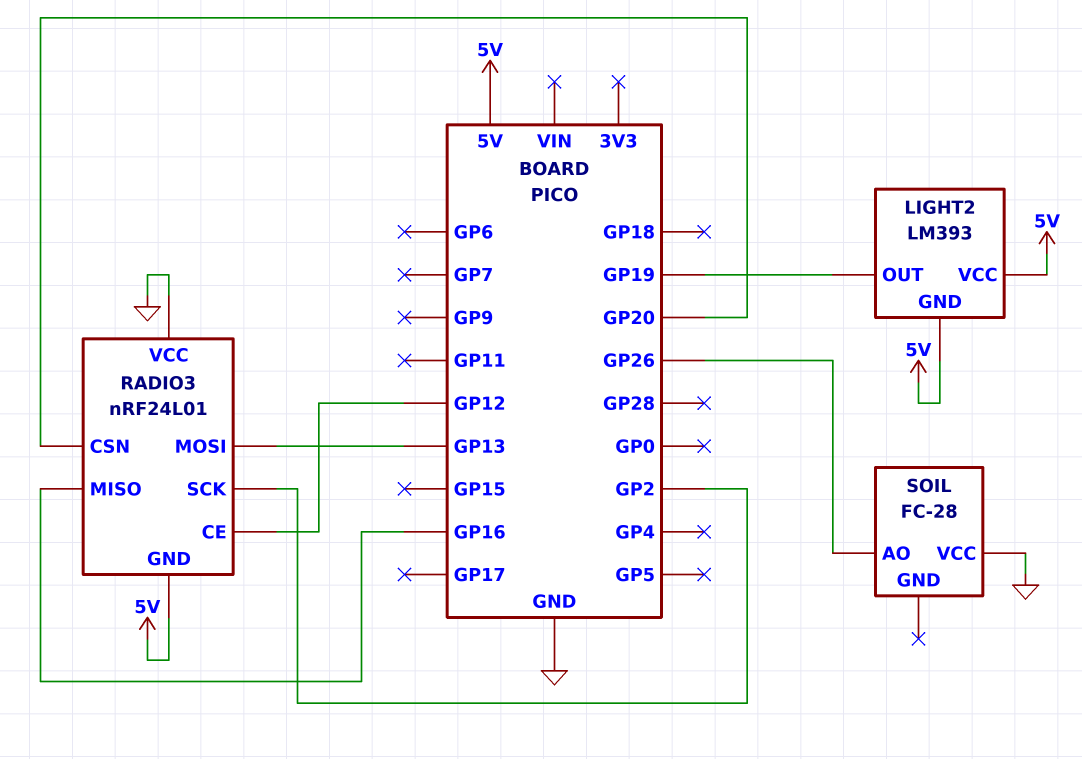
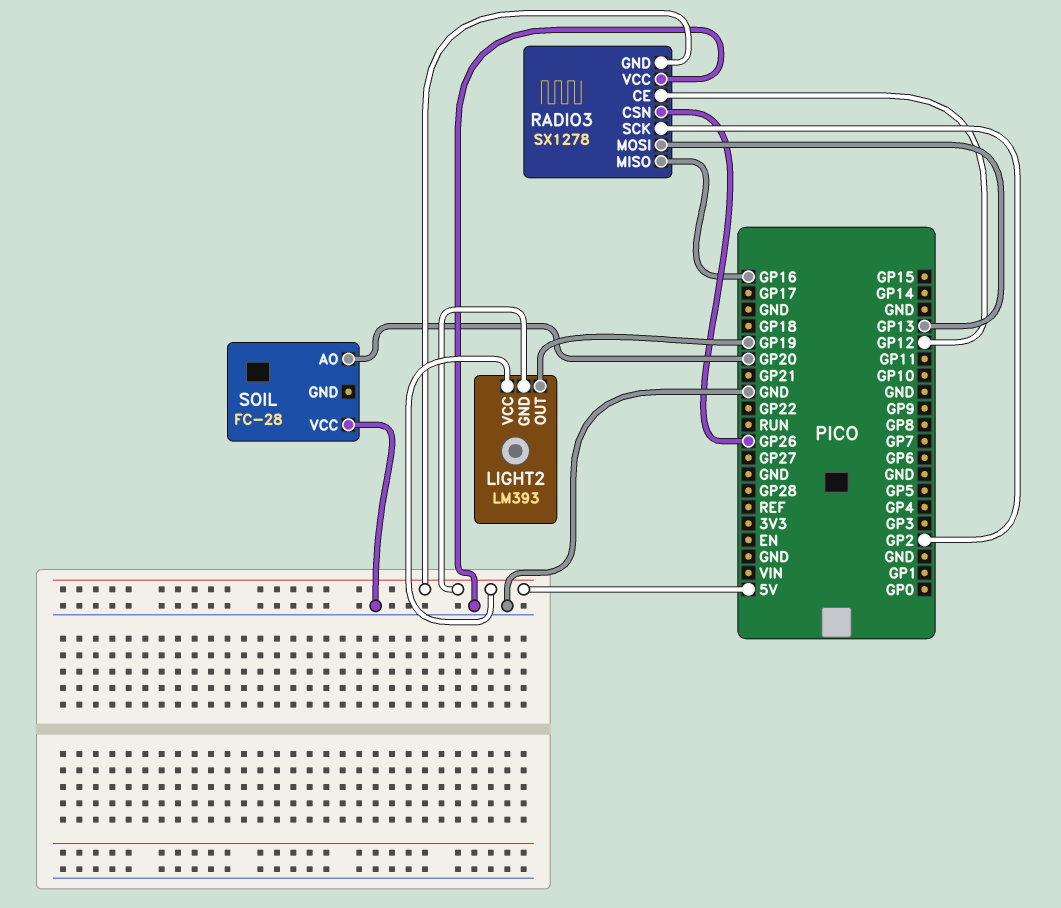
RADIO3: nRF24L01 -> SX1278
RADIO3 pin CSN: GP20 -> GP26
SOIL pin AO: GP26 -> GP20

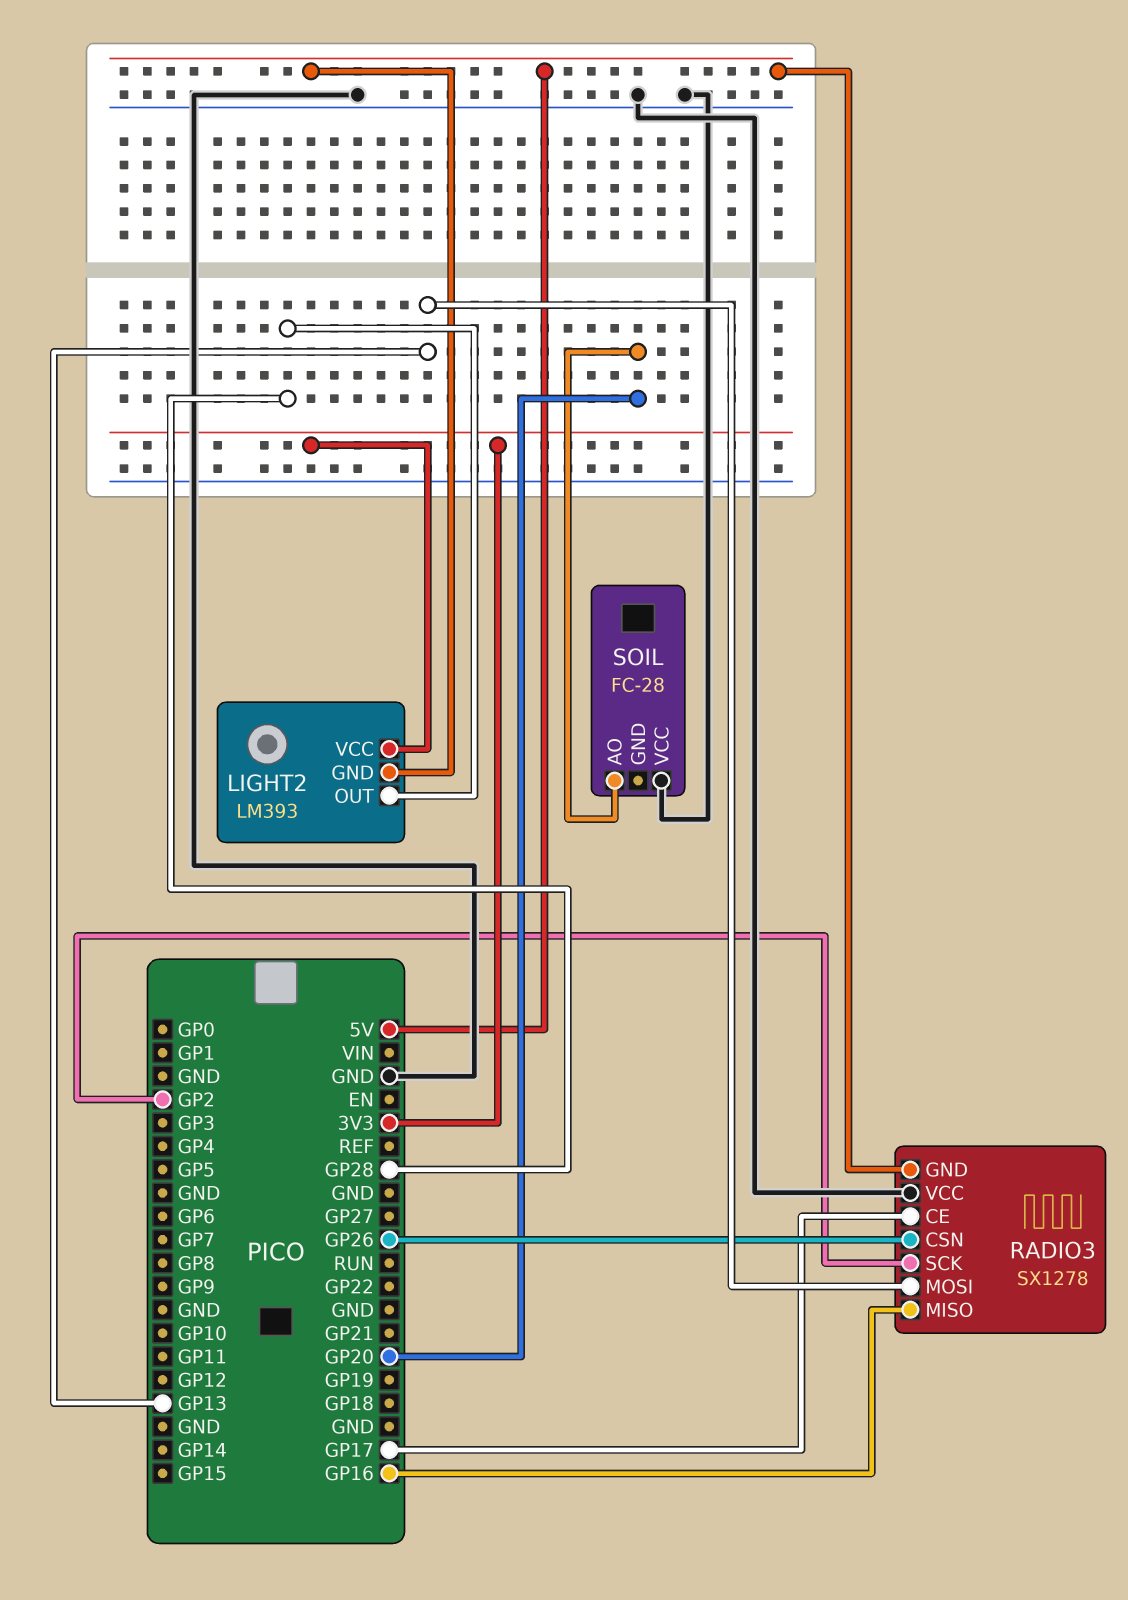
LIGHT2 pin OUT: GP19 -> GP28
LIGHT2 pin VCC: 5V -> 3V3
RADIO3 pin CE: GP12 -> GP17

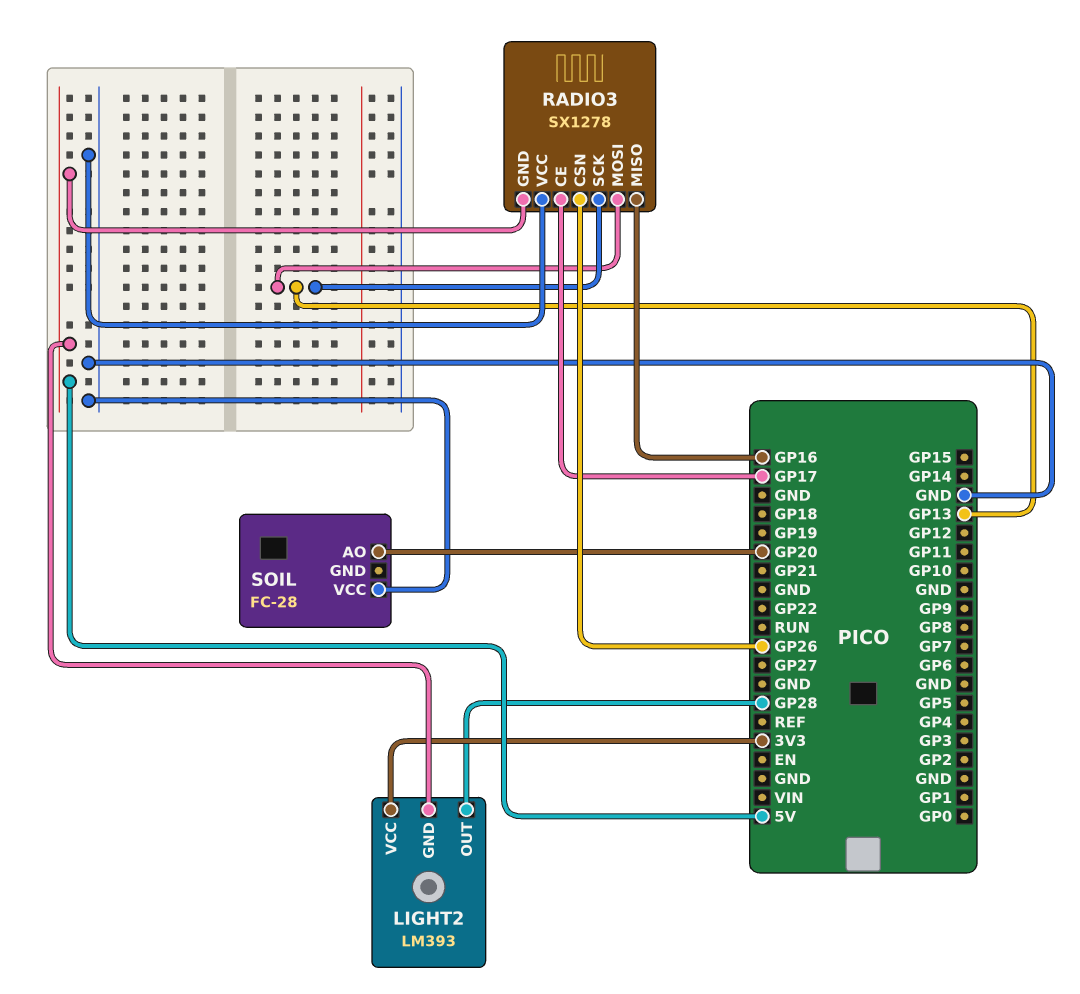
RADIO3 pin SCK: GP2 -> GP13

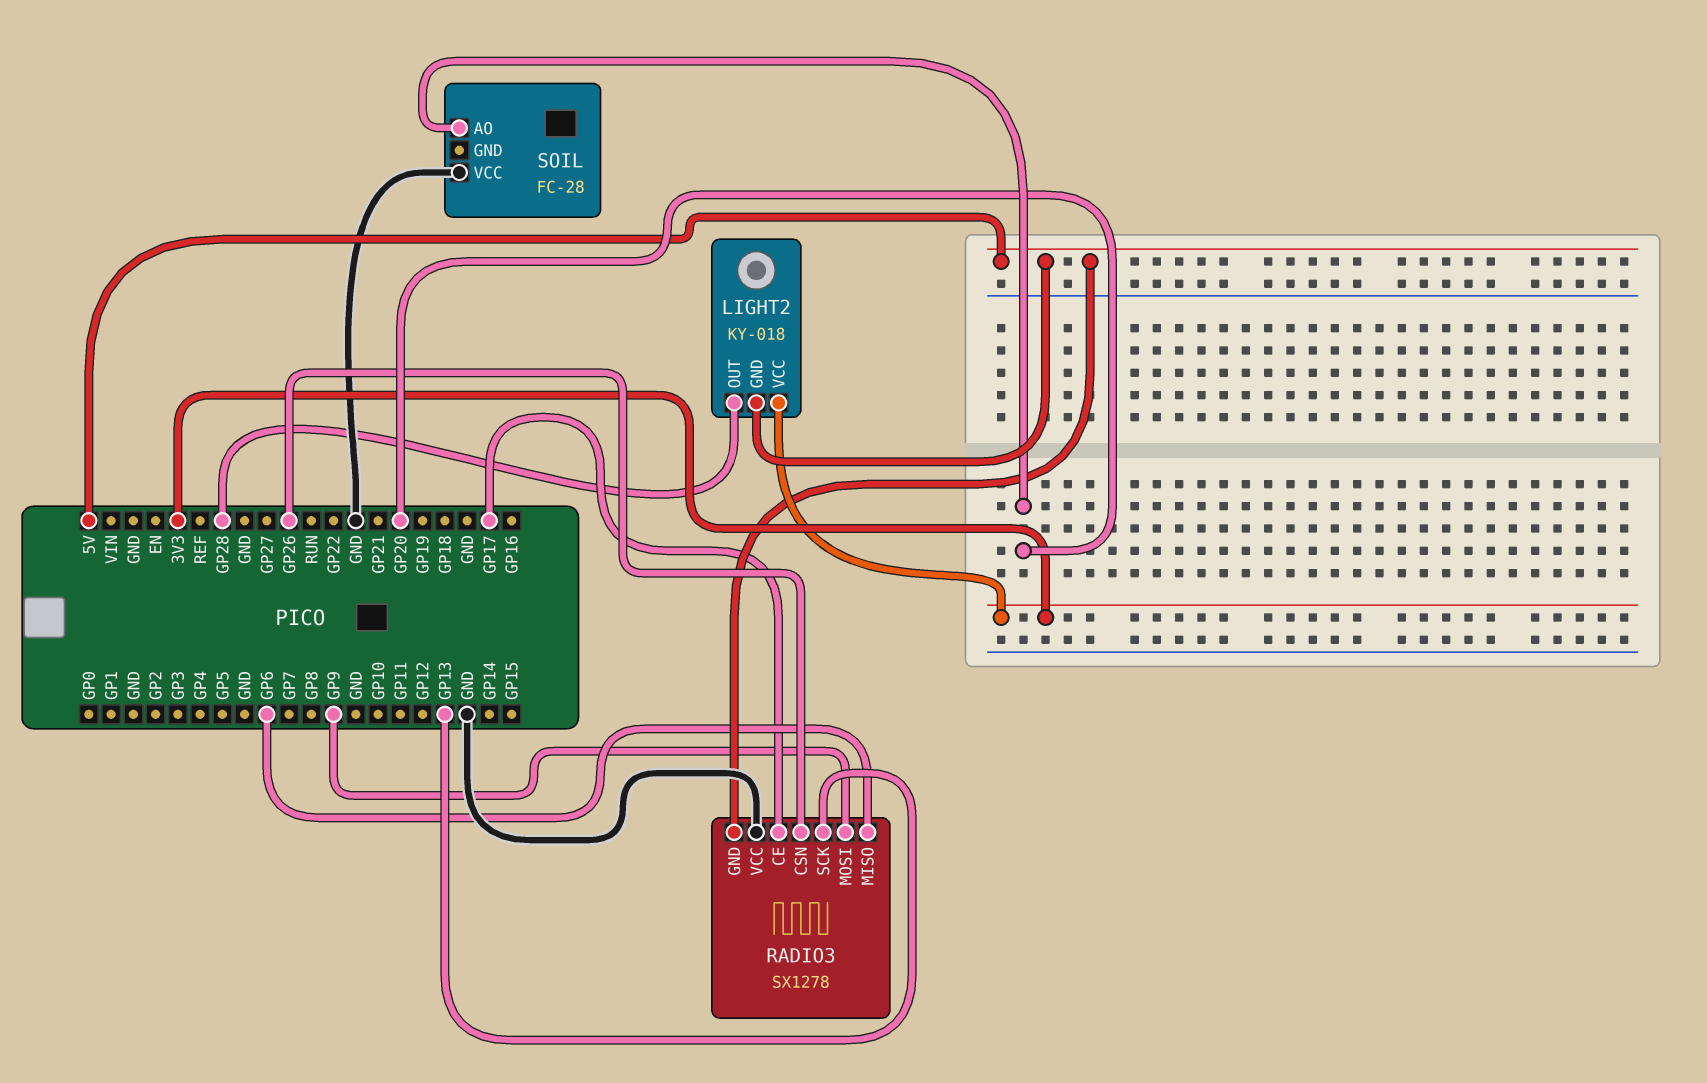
LIGHT2: LM393 -> KY-018
RADIO3 pin MISO: GP16 -> GP6
RADIO3 pin MOSI: GP13 -> GP9

